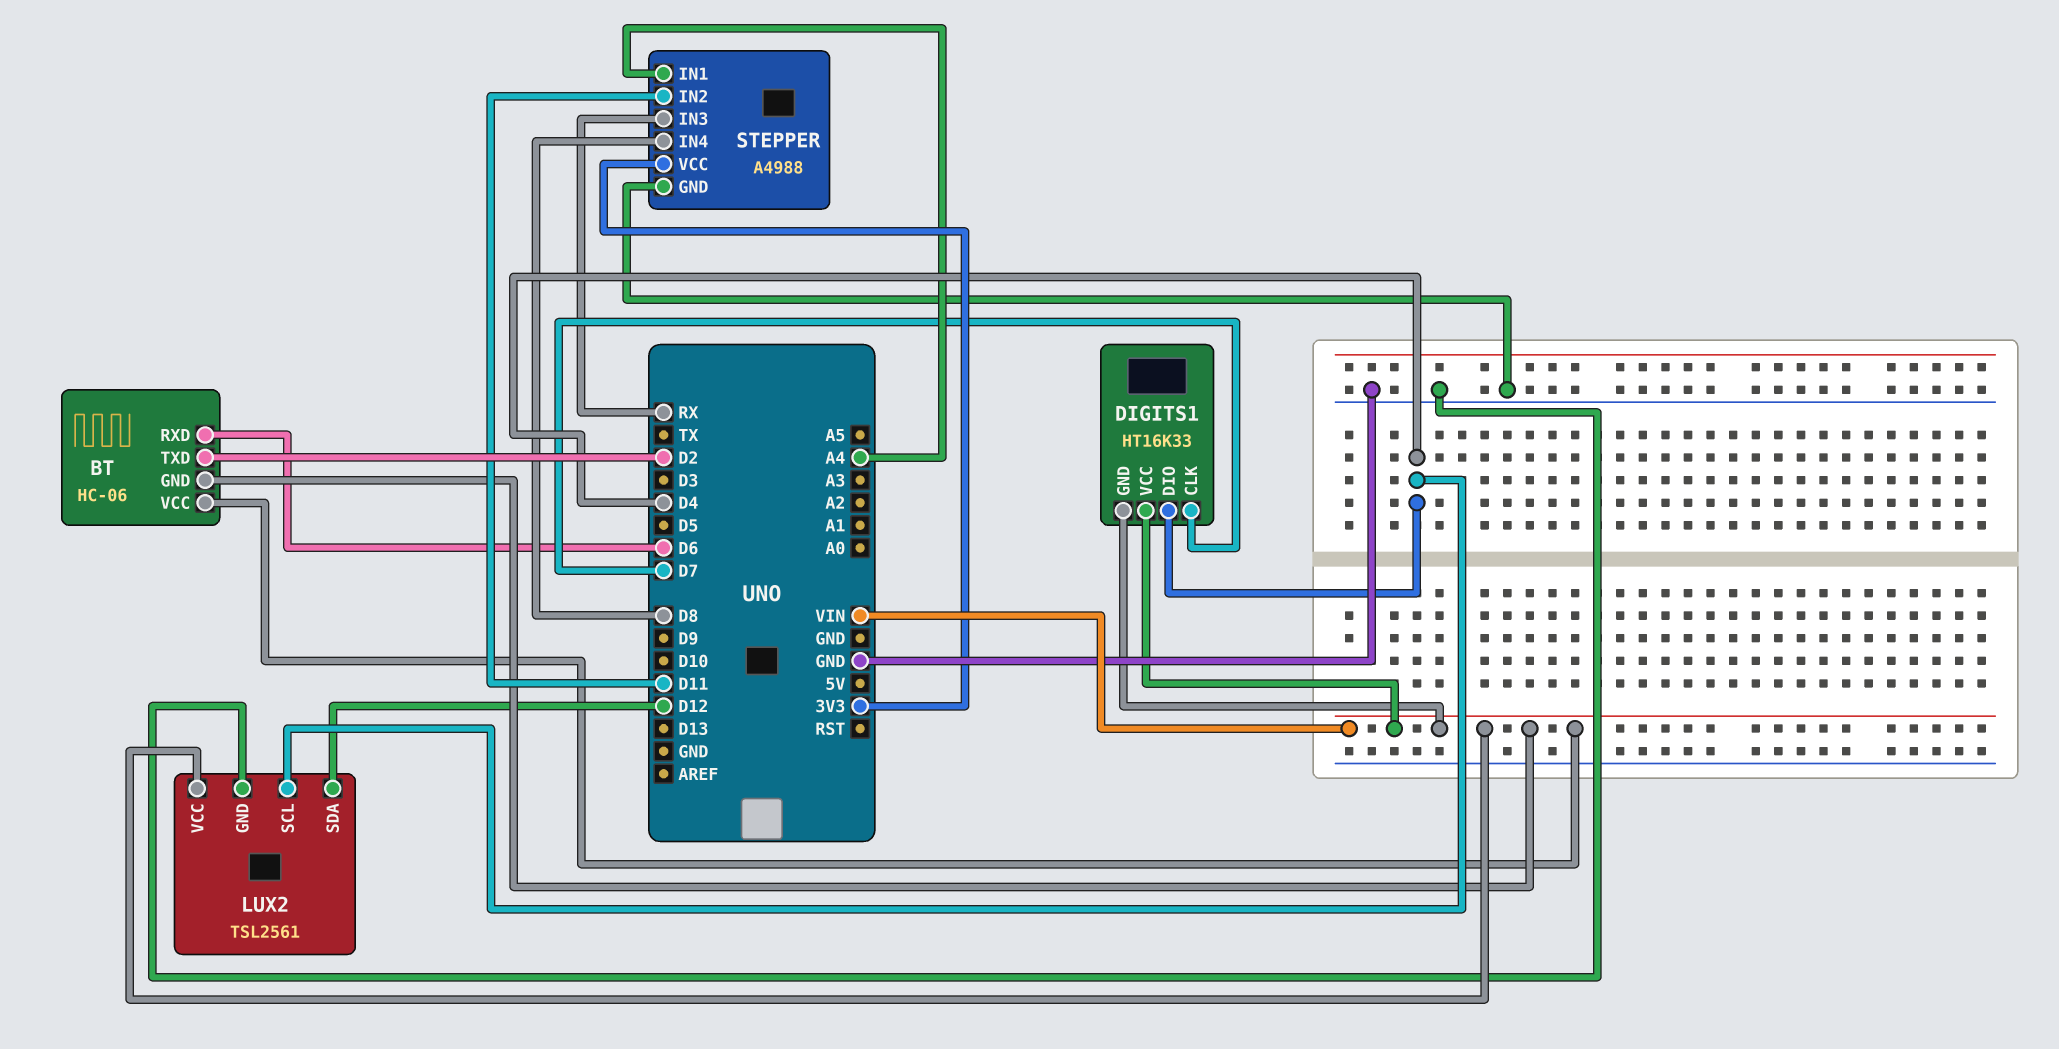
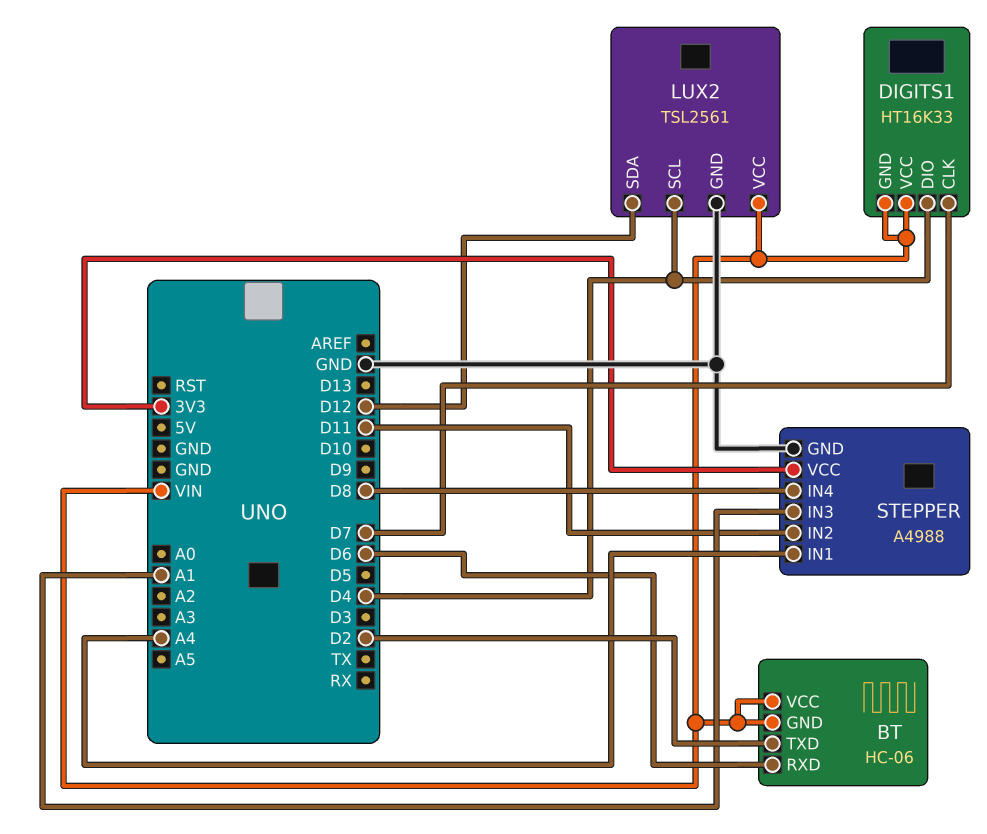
STEPPER pin IN3: RX -> A1

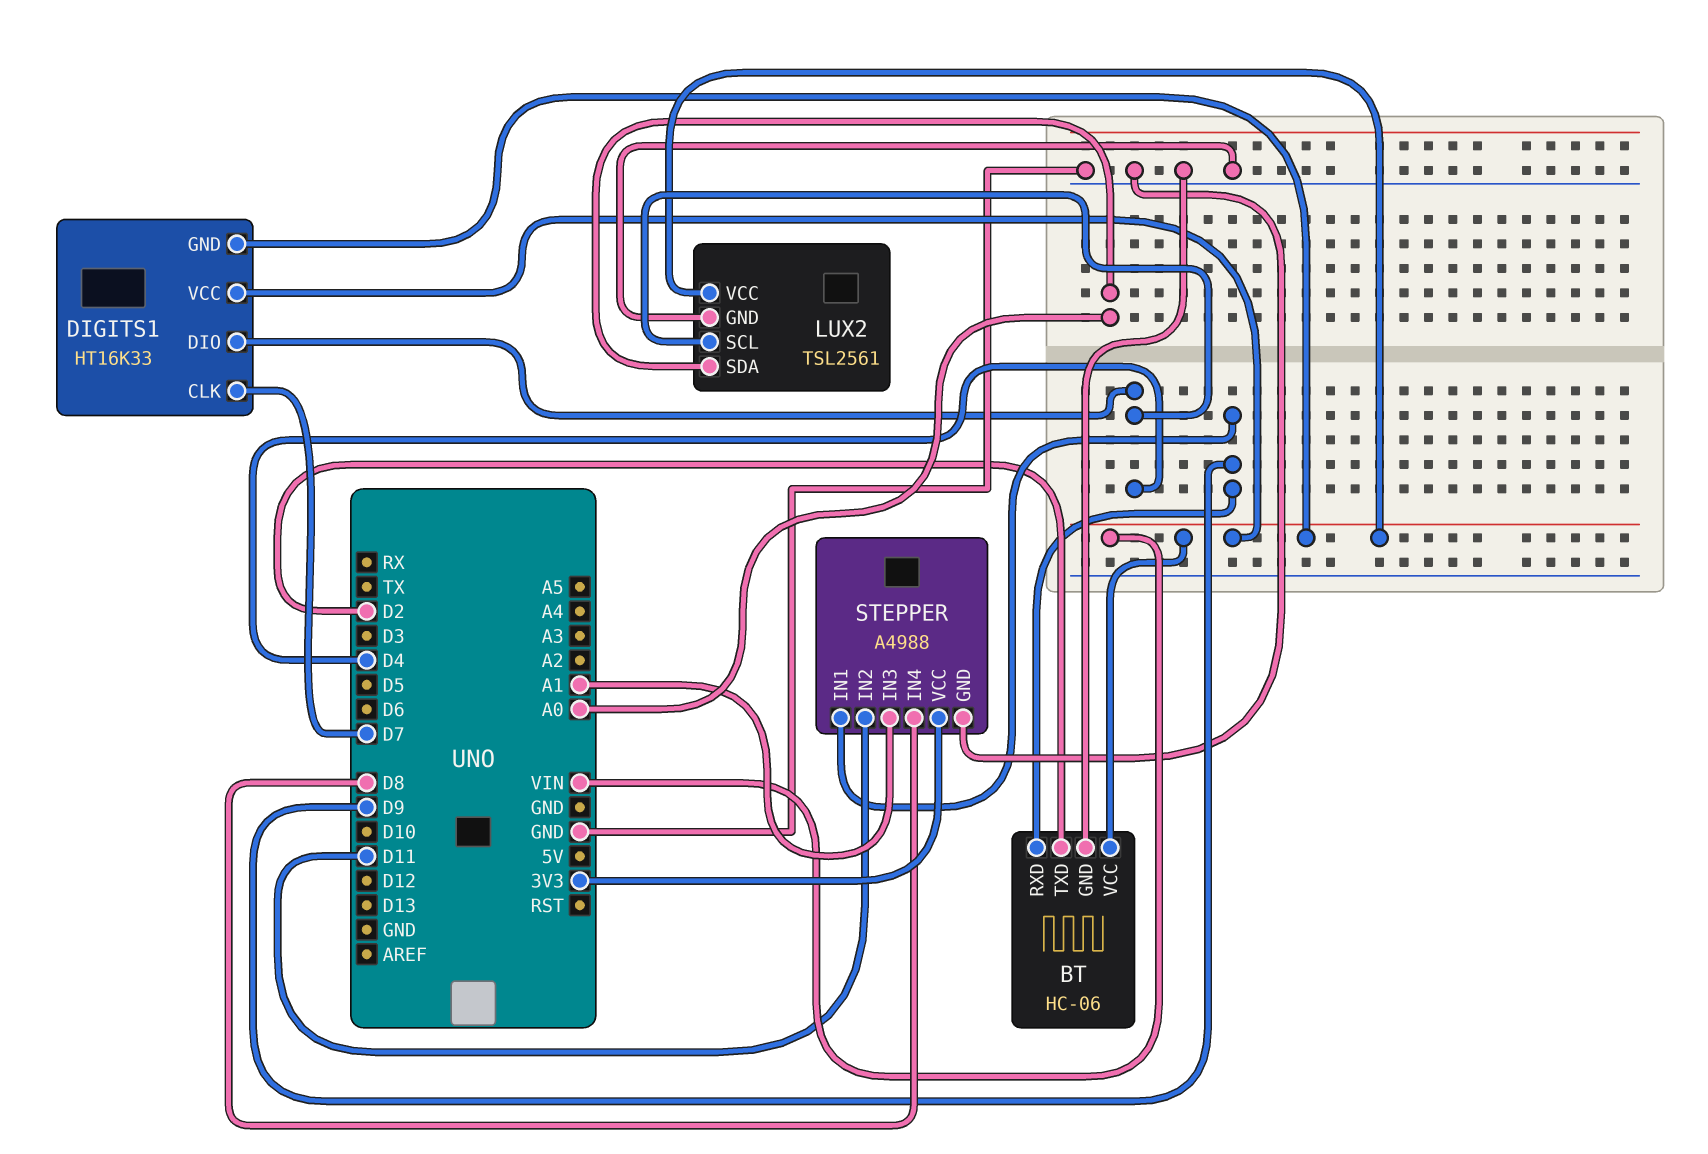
BT pin GND: VIN -> GND
BT pin RXD: D6 -> D9
LUX2 pin SDA: D12 -> A0
STEPPER pin IN1: A4 -> D9

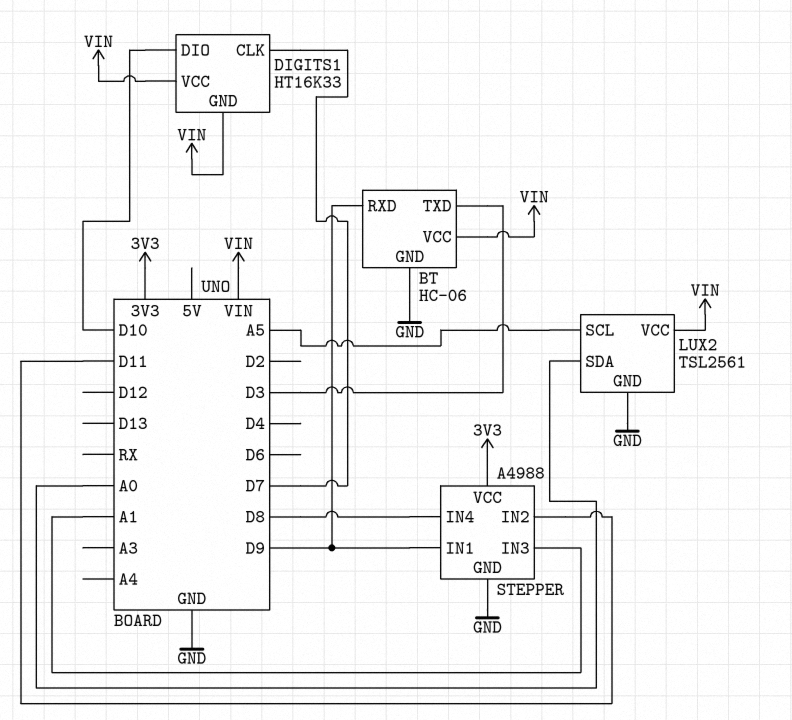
BT pin TXD: D2 -> D3
DIGITS1 pin DIO: D4 -> D10
LUX2 pin SCL: D4 -> A5

